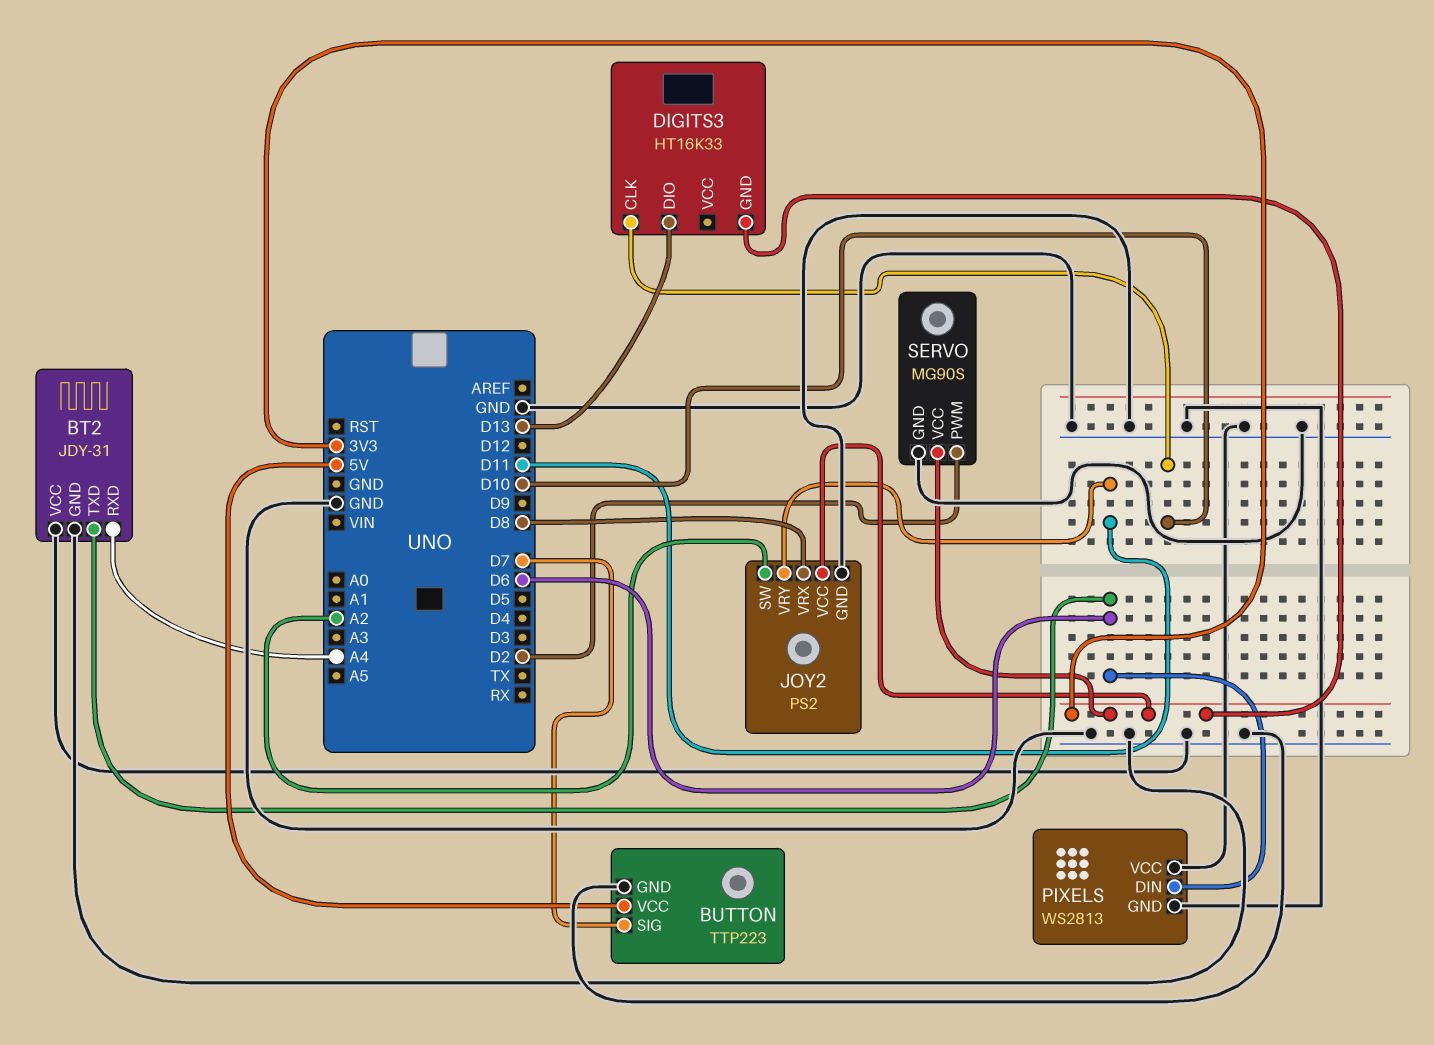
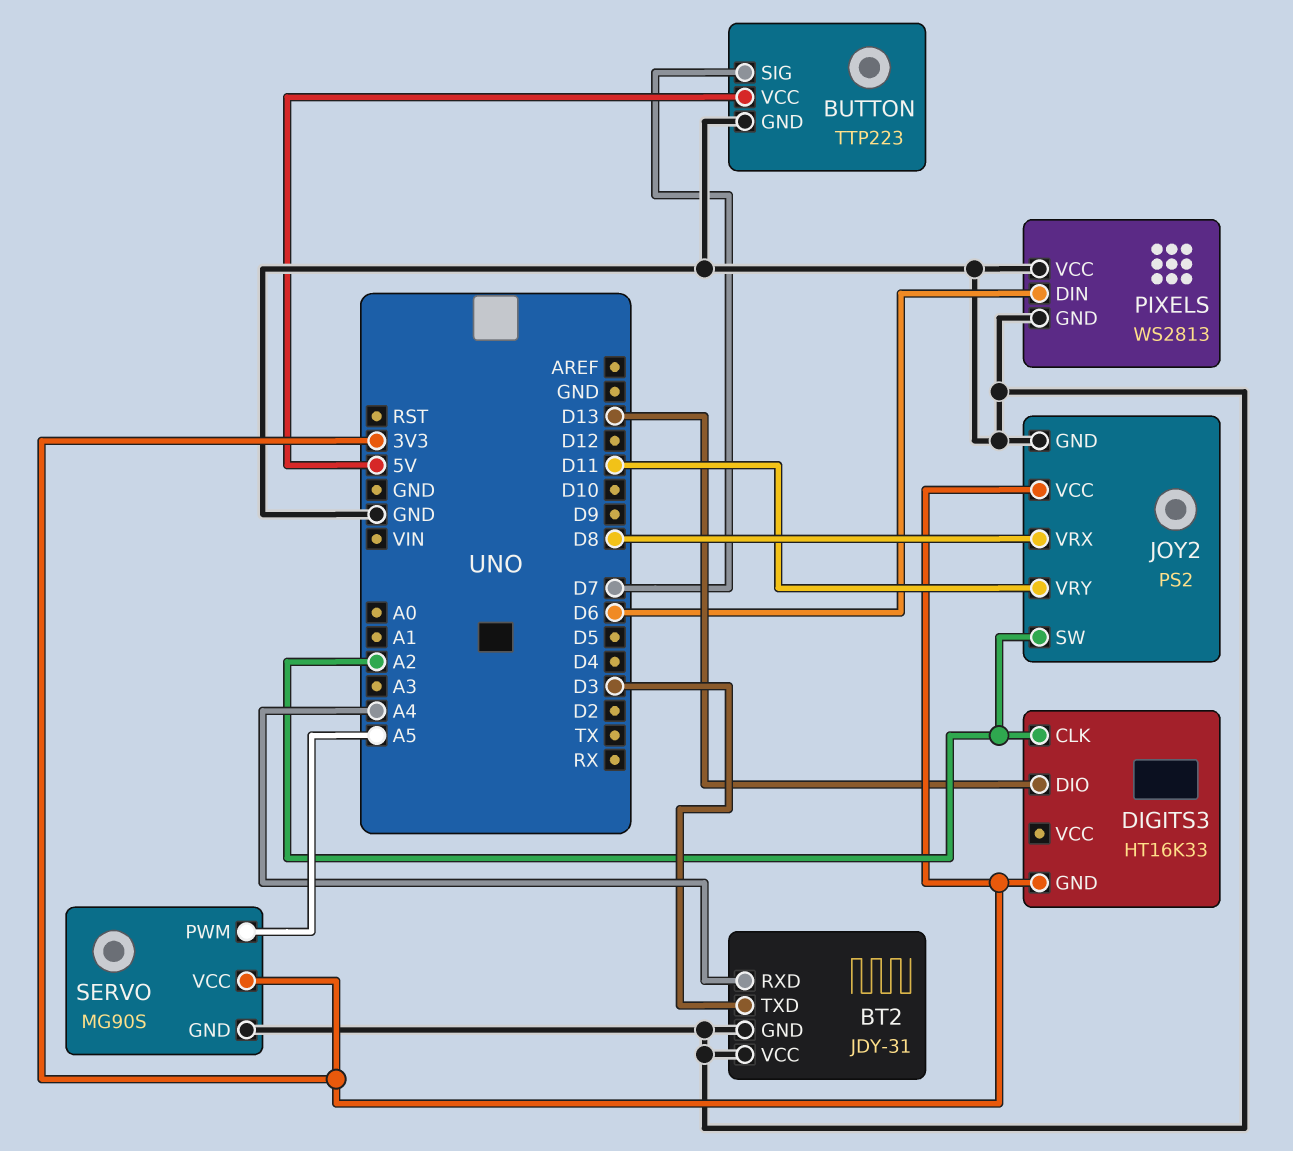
BT2 pin TXD: D6 -> D3
DIGITS3 pin CLK: D10 -> A2
SERVO pin PWM: D2 -> A5

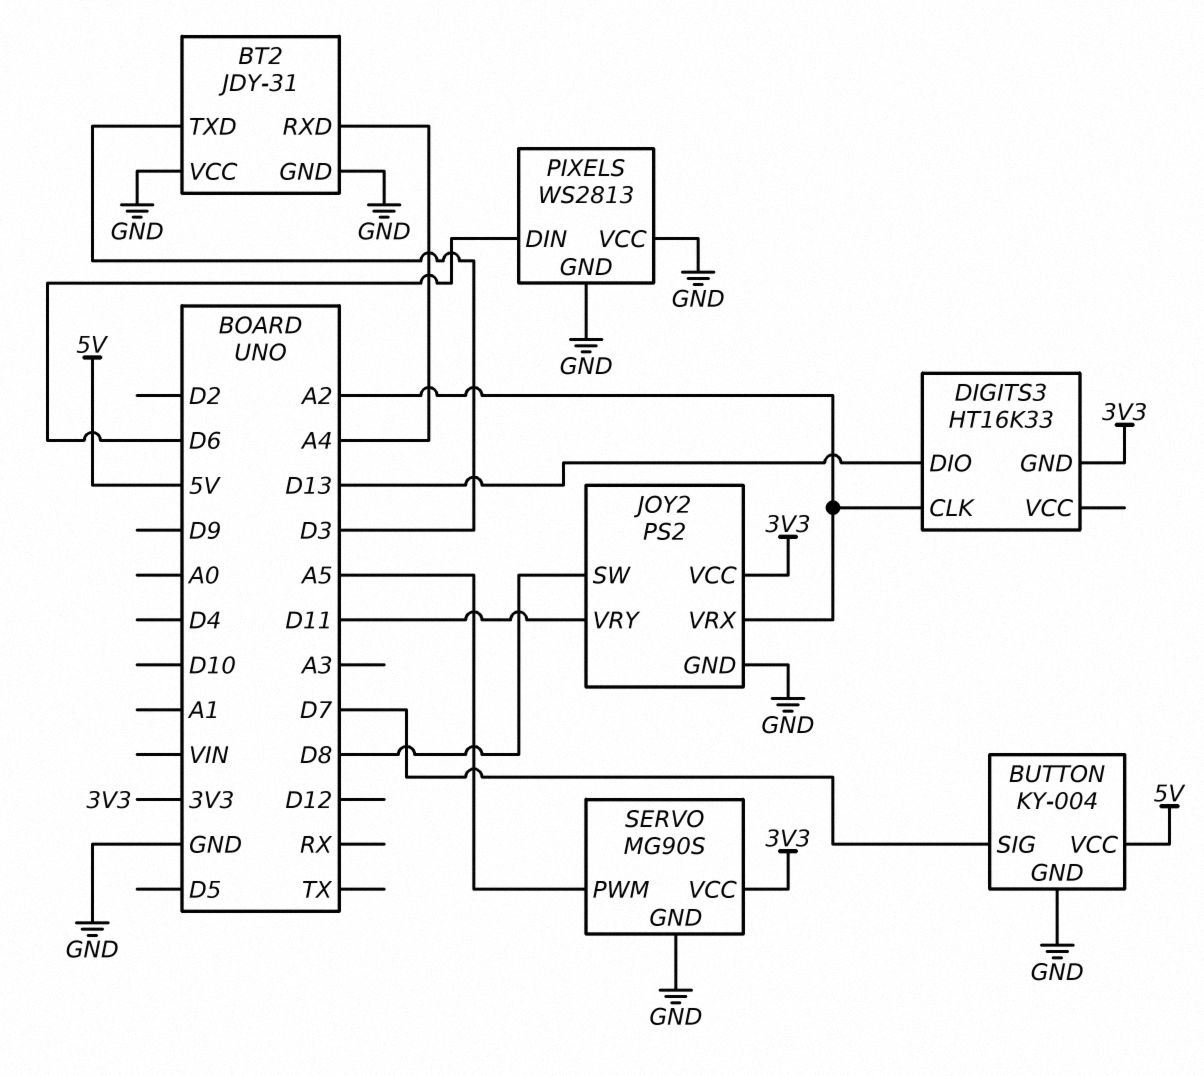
BUTTON: TTP223 -> KY-004
JOY2 pin SW: A2 -> D8
JOY2 pin VRX: D8 -> A2

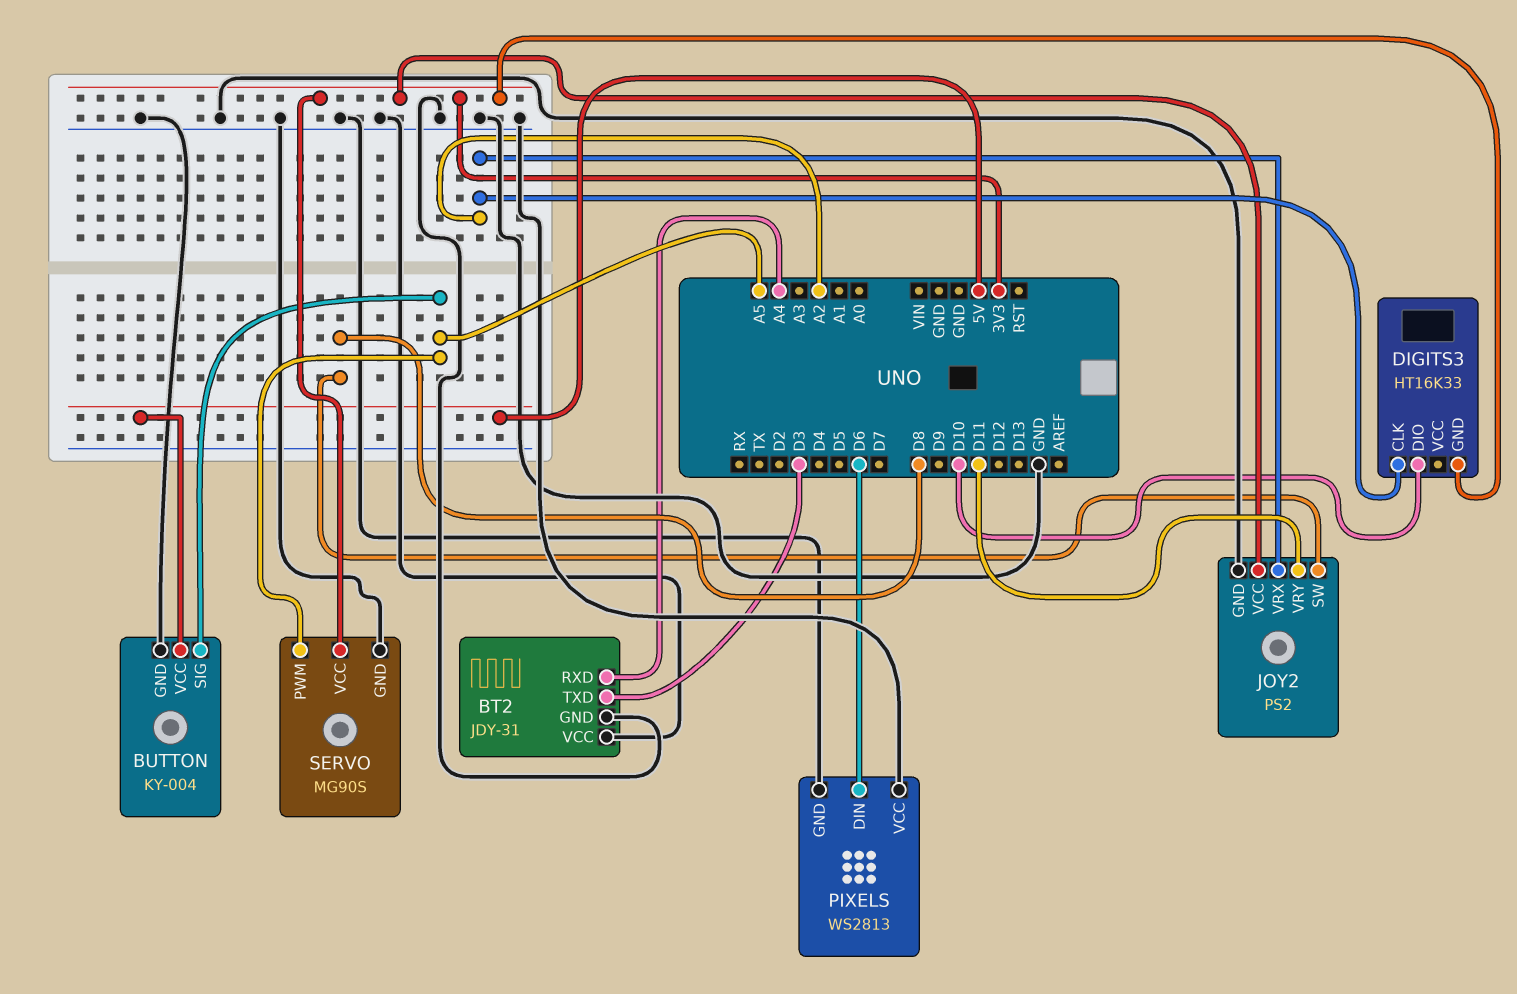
BUTTON pin SIG: D7 -> A5
DIGITS3 pin DIO: D13 -> D10

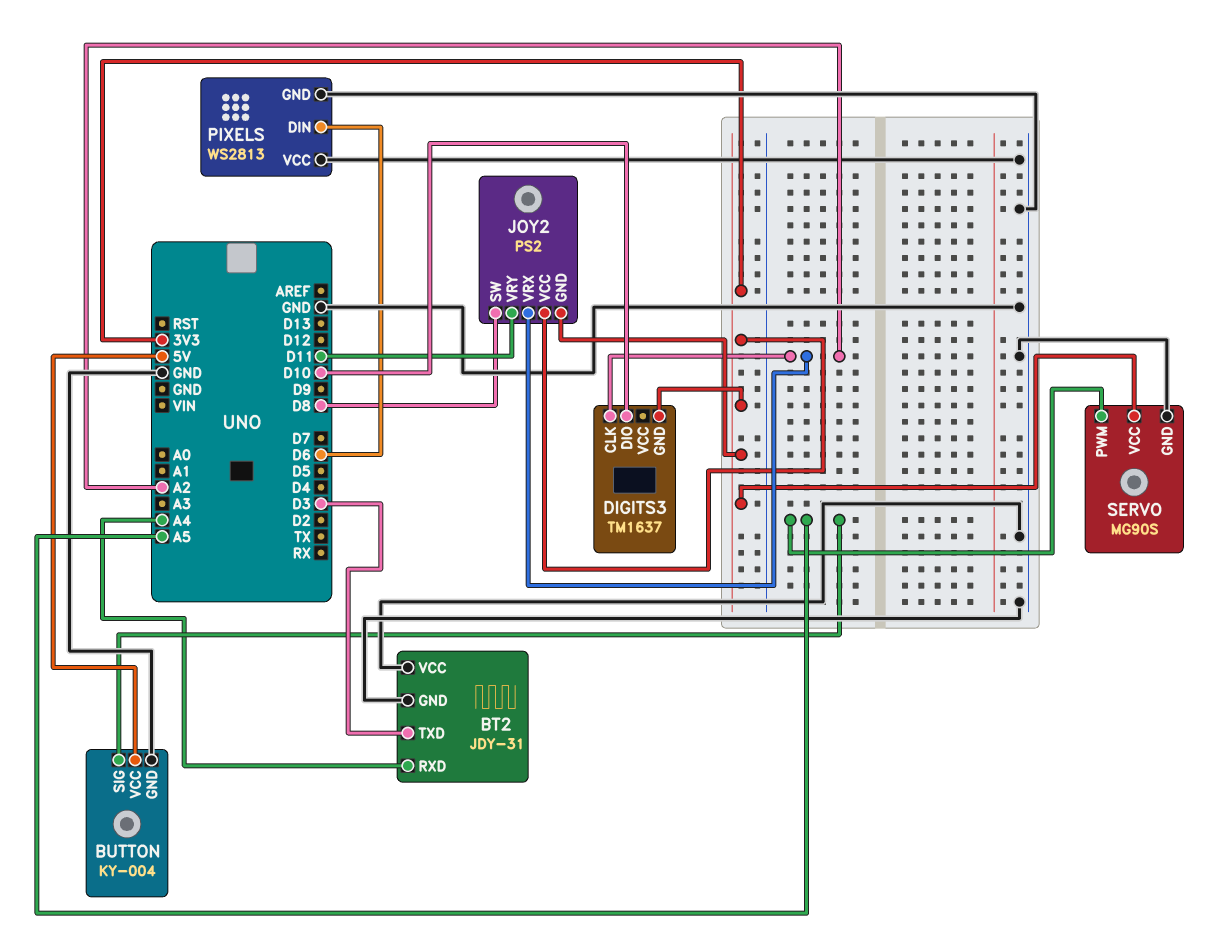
DIGITS3: HT16K33 -> TM1637
JOY2 pin GND: GND -> 3V3

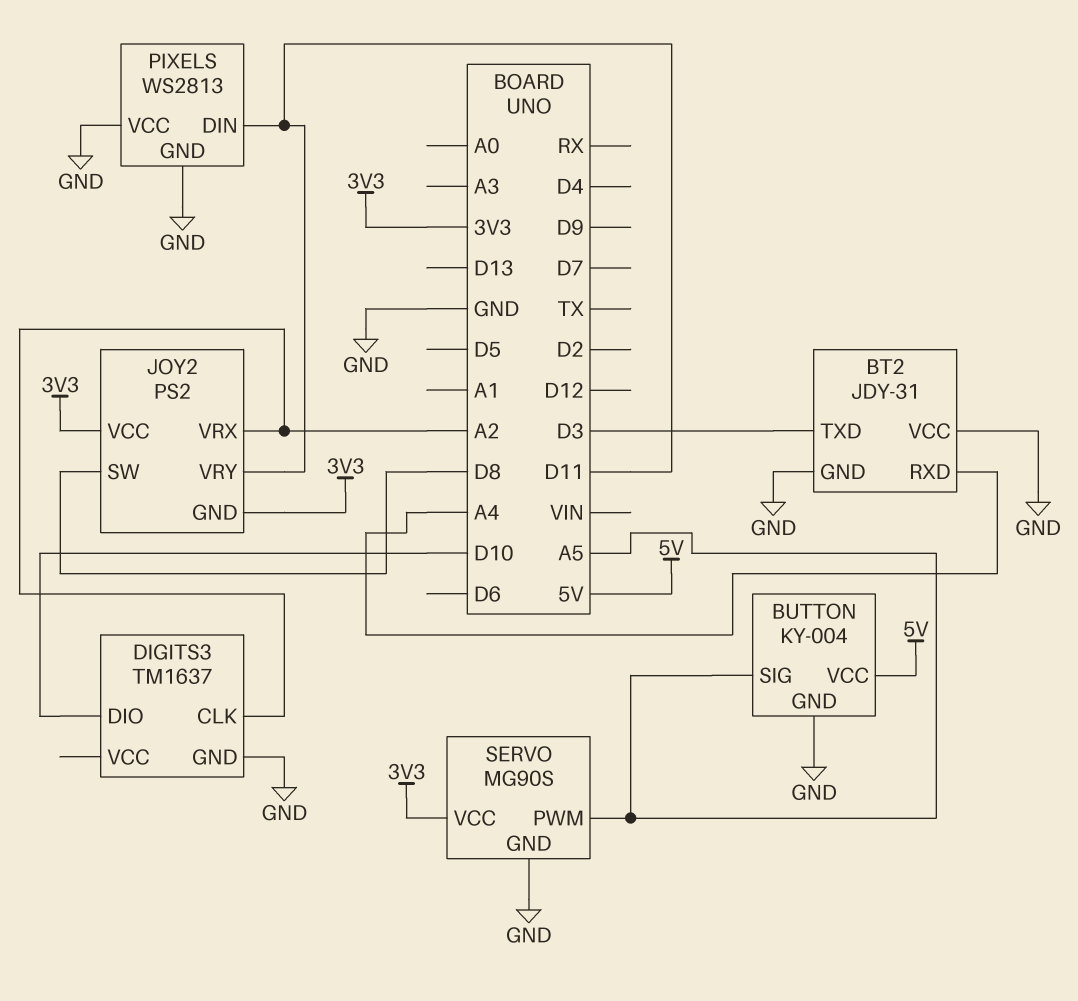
DIGITS3 pin GND: 3V3 -> GND
PIXELS pin DIN: D6 -> D11

